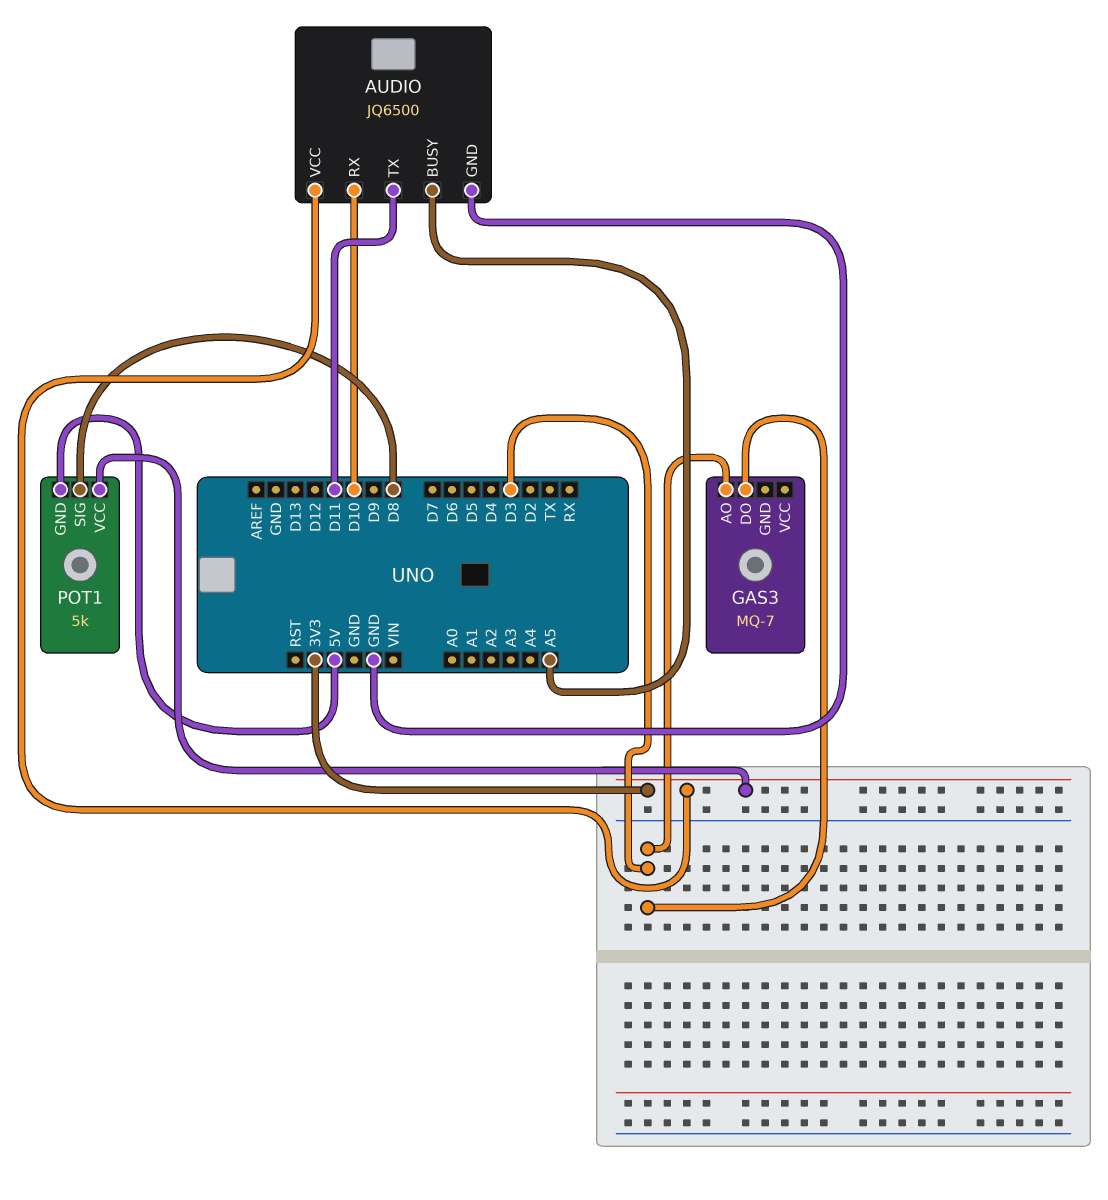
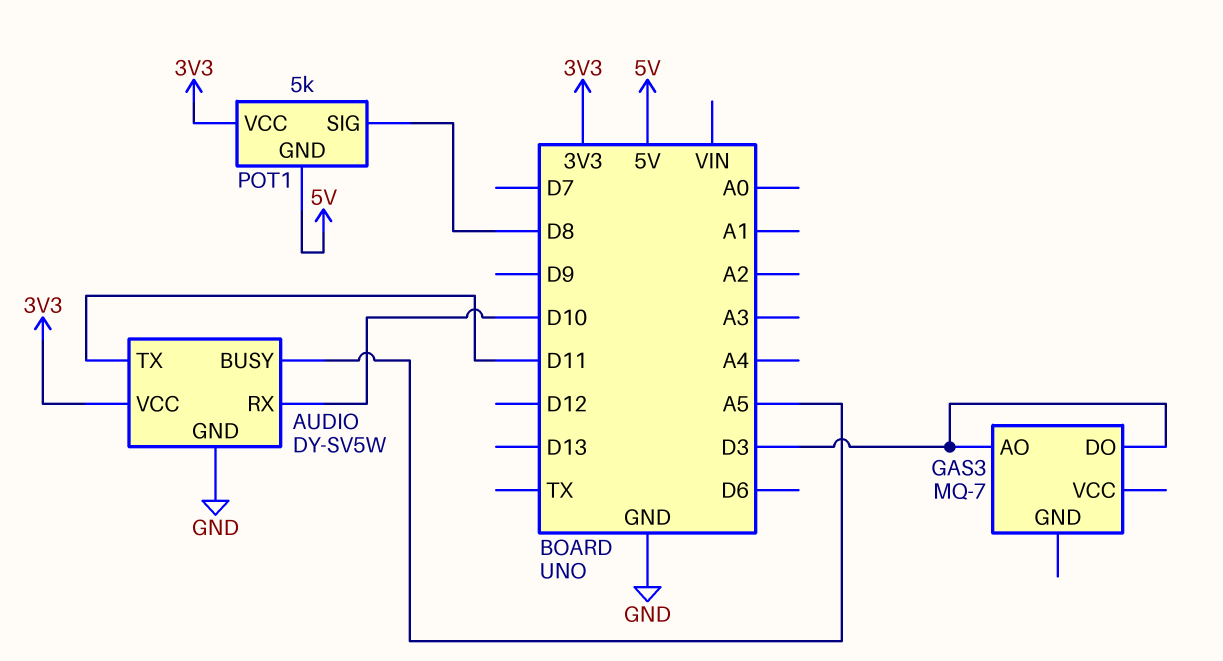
AUDIO: JQ6500 -> DY-SV5W

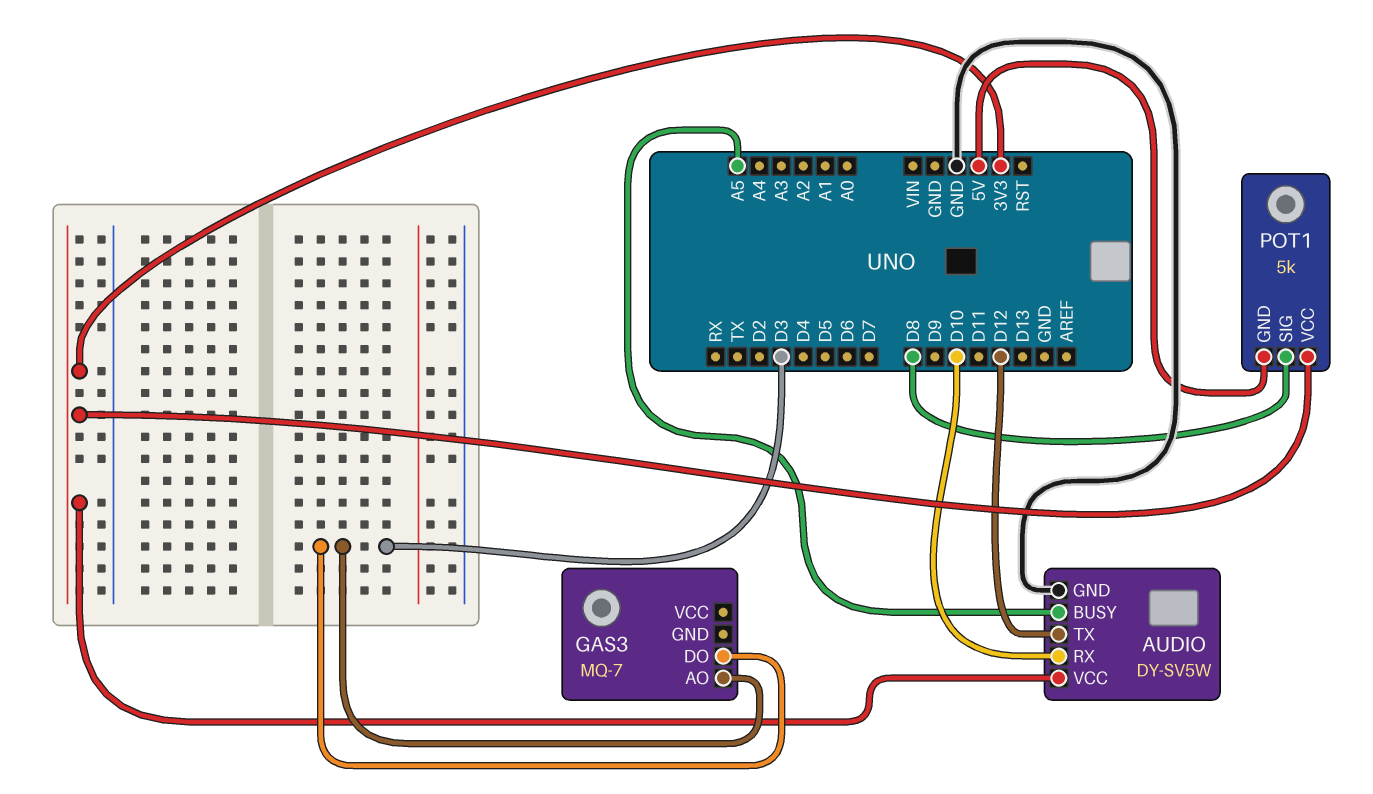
AUDIO pin TX: D11 -> D12

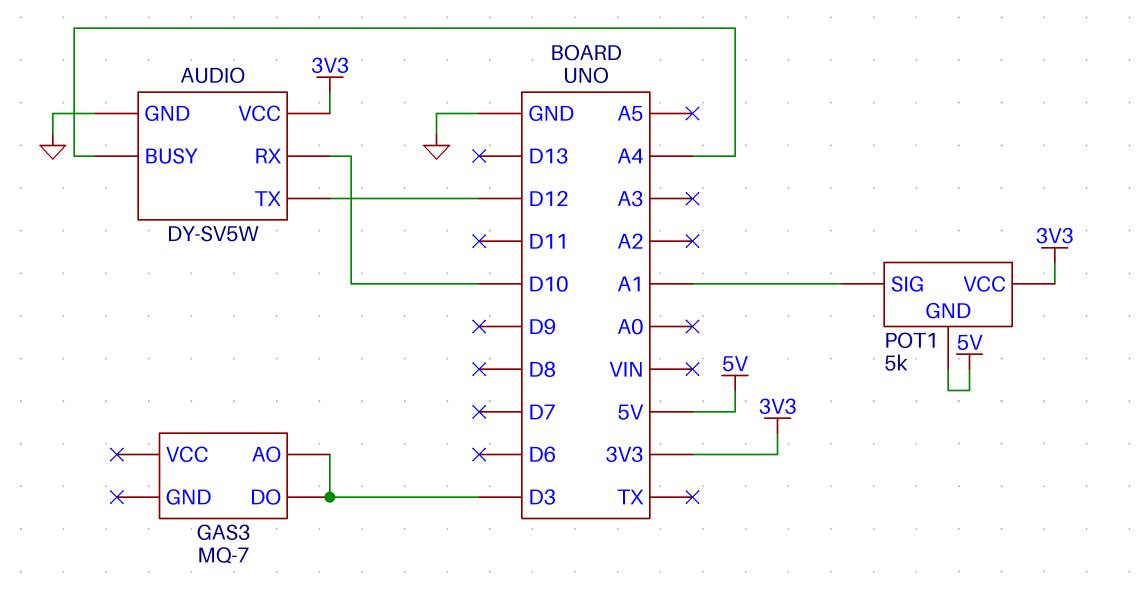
AUDIO pin BUSY: A5 -> A4
POT1 pin SIG: D8 -> A1

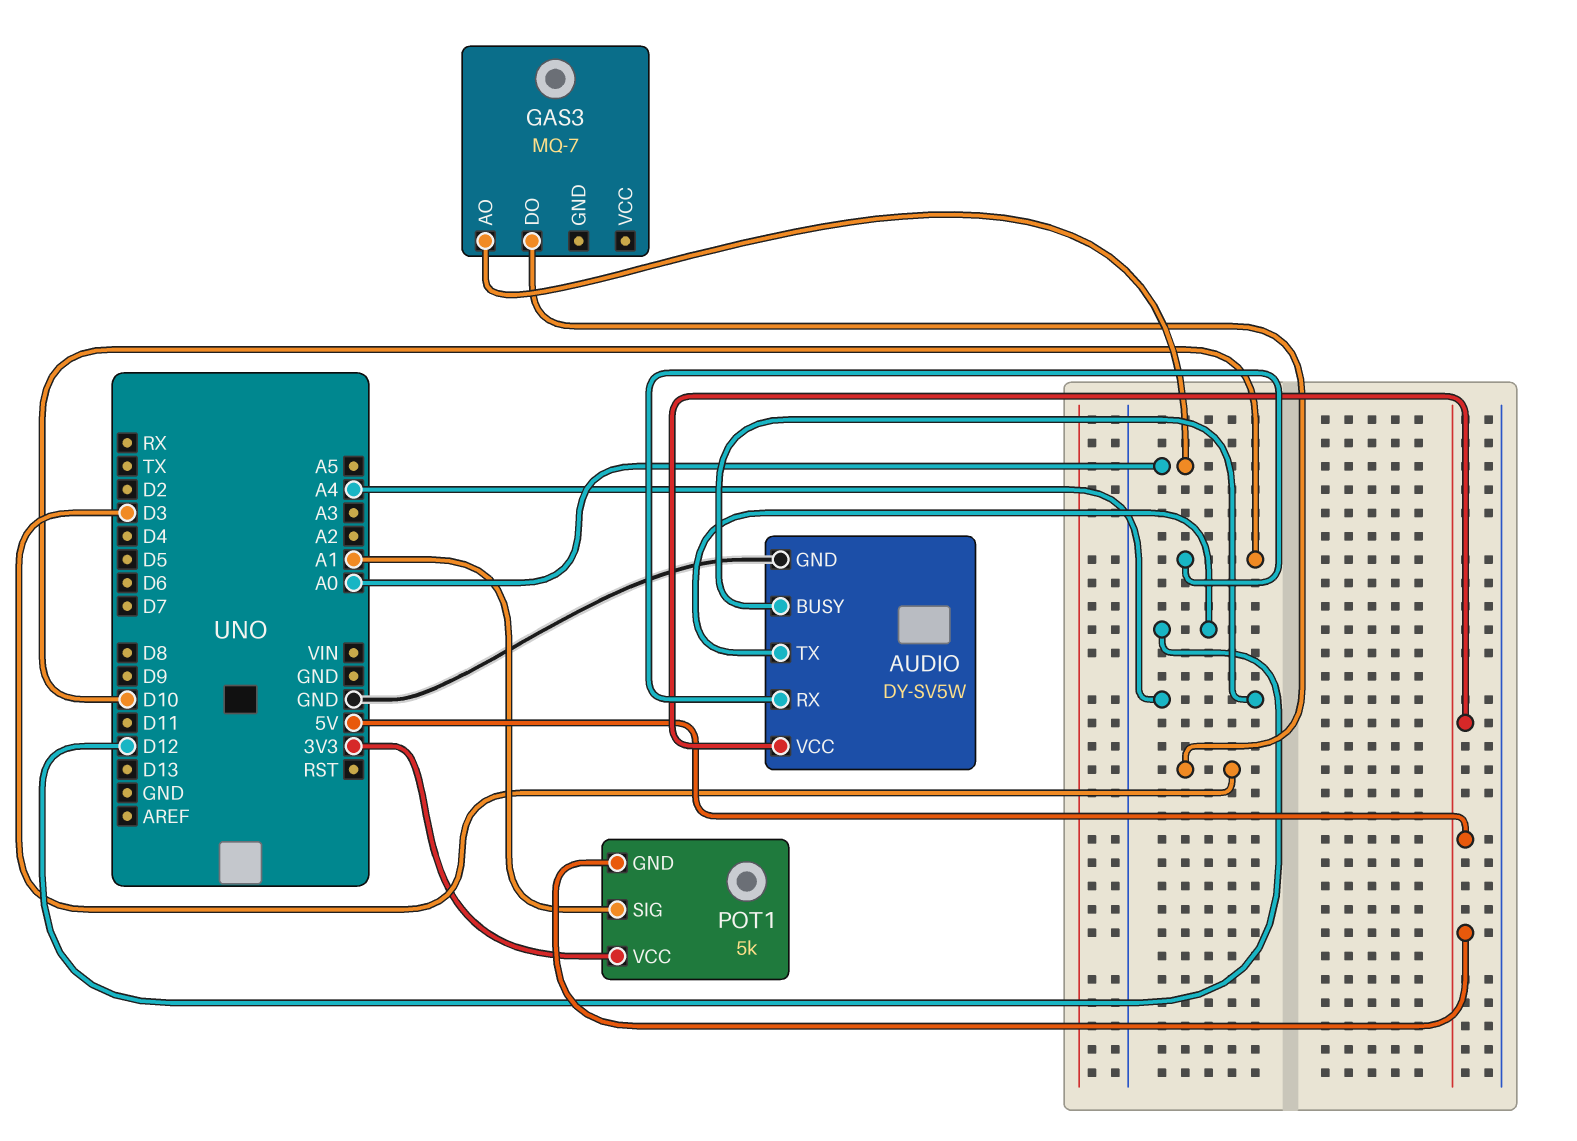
AUDIO pin VCC: 3V3 -> 5V
GAS3 pin AO: D3 -> A0

